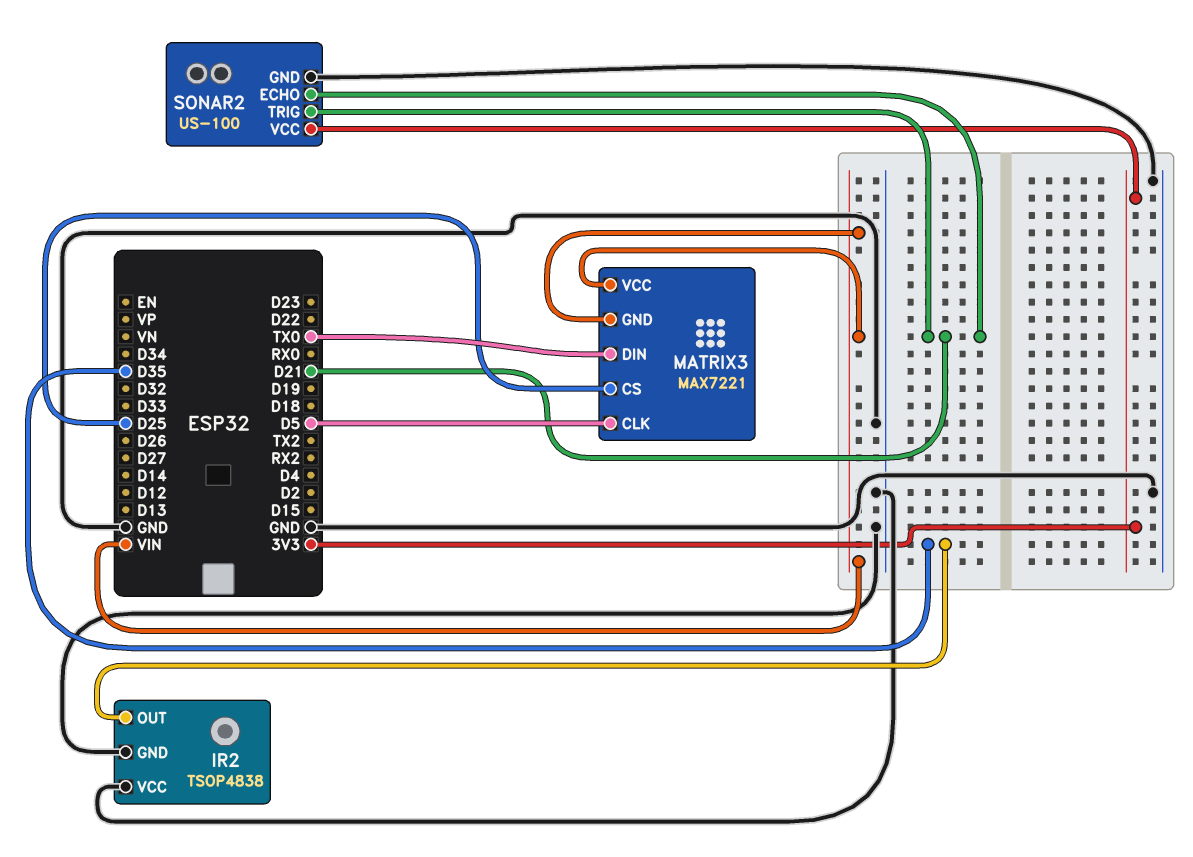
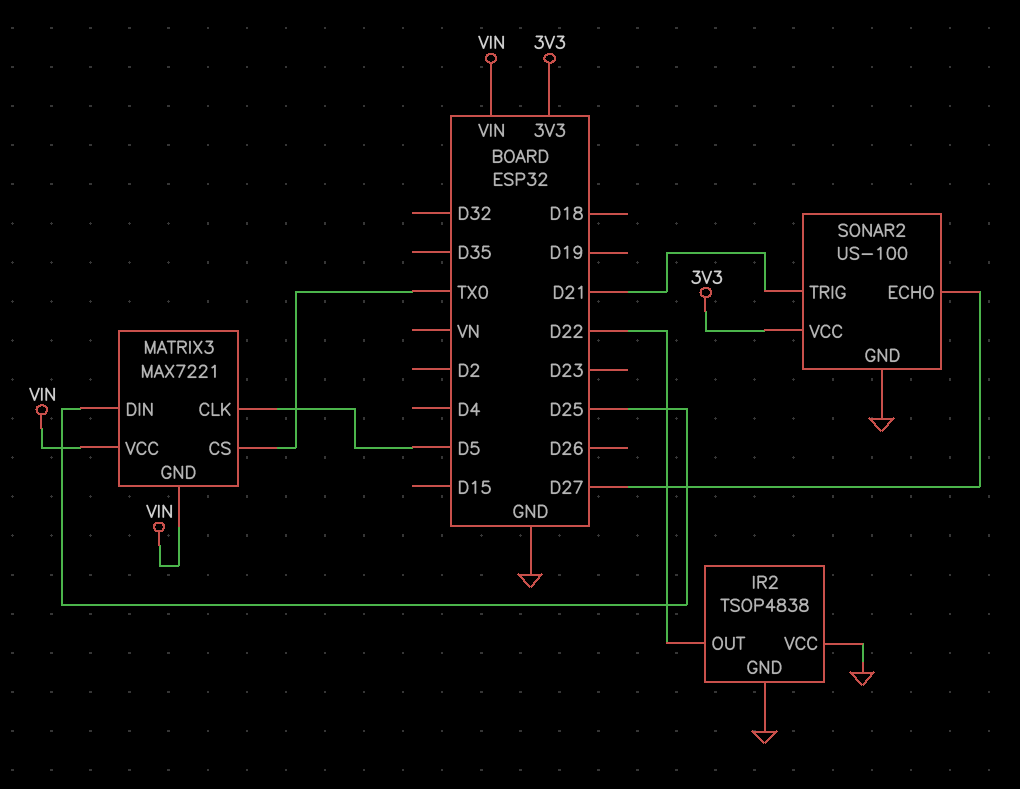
IR2 pin OUT: D35 -> D22
MATRIX3 pin CS: D25 -> TX0
MATRIX3 pin DIN: TX0 -> D25
SONAR2 pin ECHO: D21 -> D27

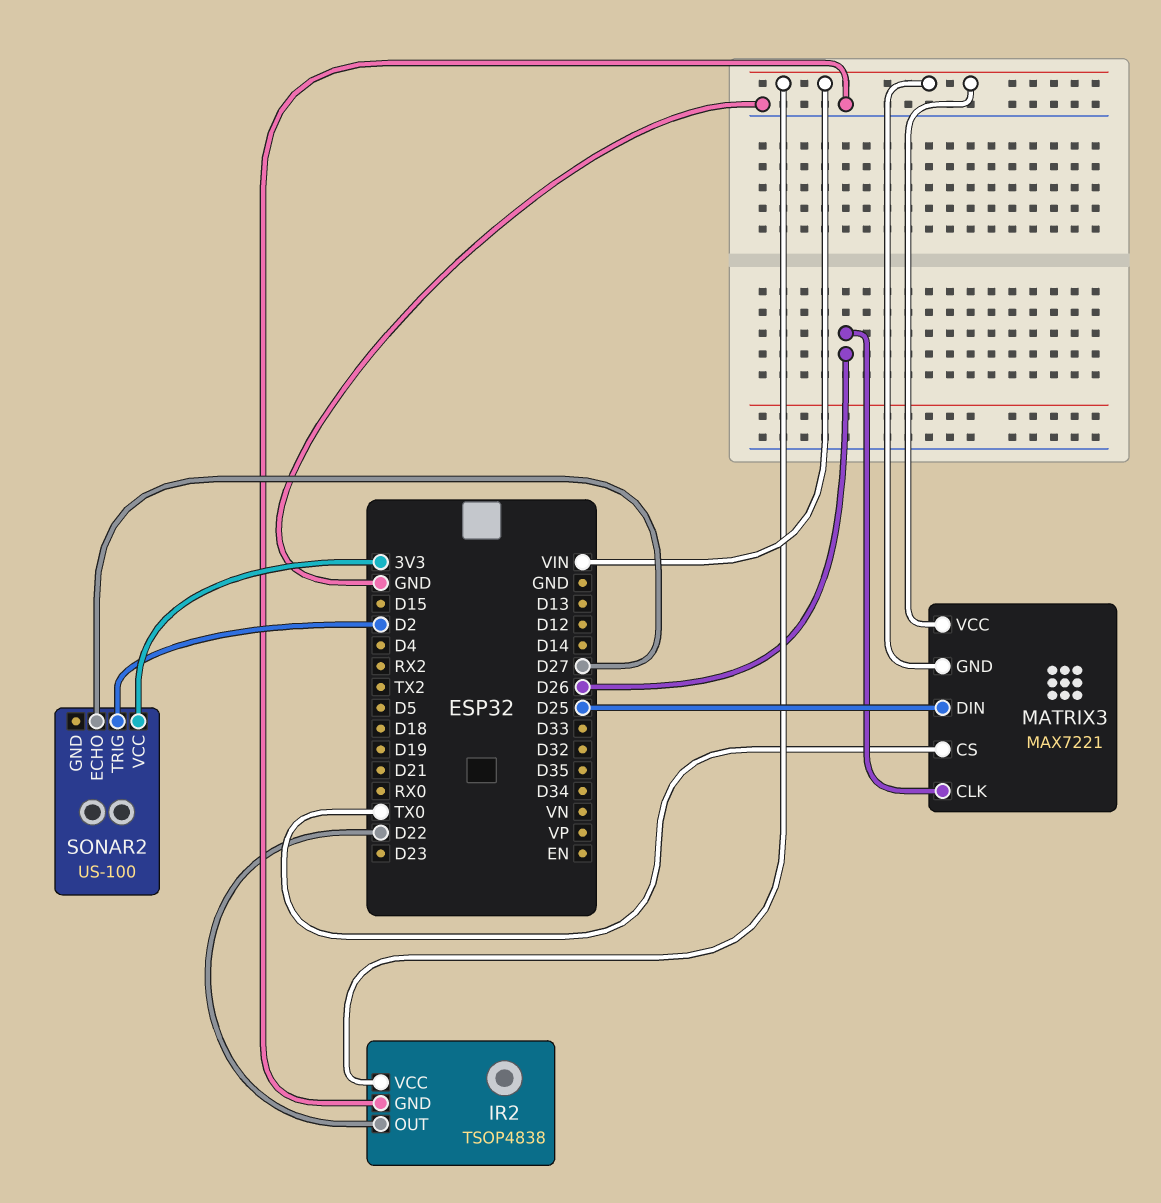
IR2 pin VCC: GND -> VIN
MATRIX3 pin CLK: D5 -> D26
SONAR2 pin GND: GND -> none
SONAR2 pin TRIG: D21 -> D2

